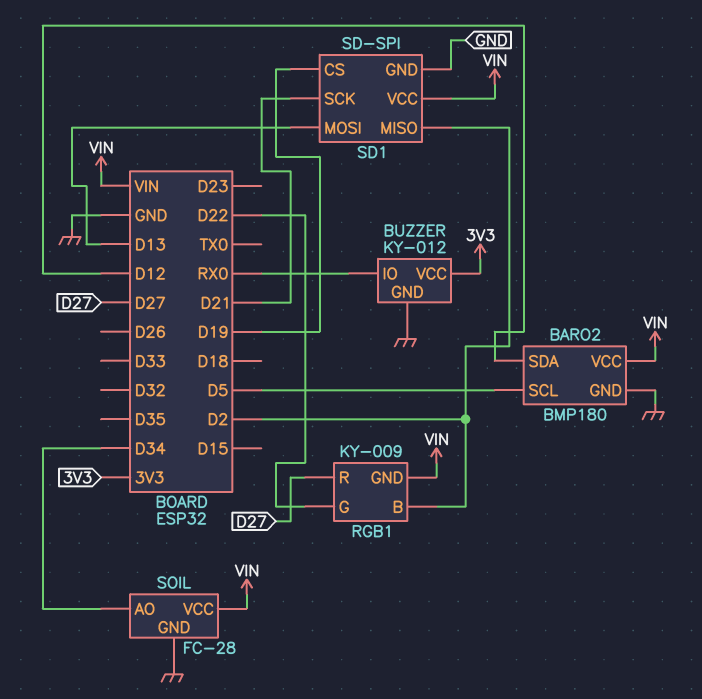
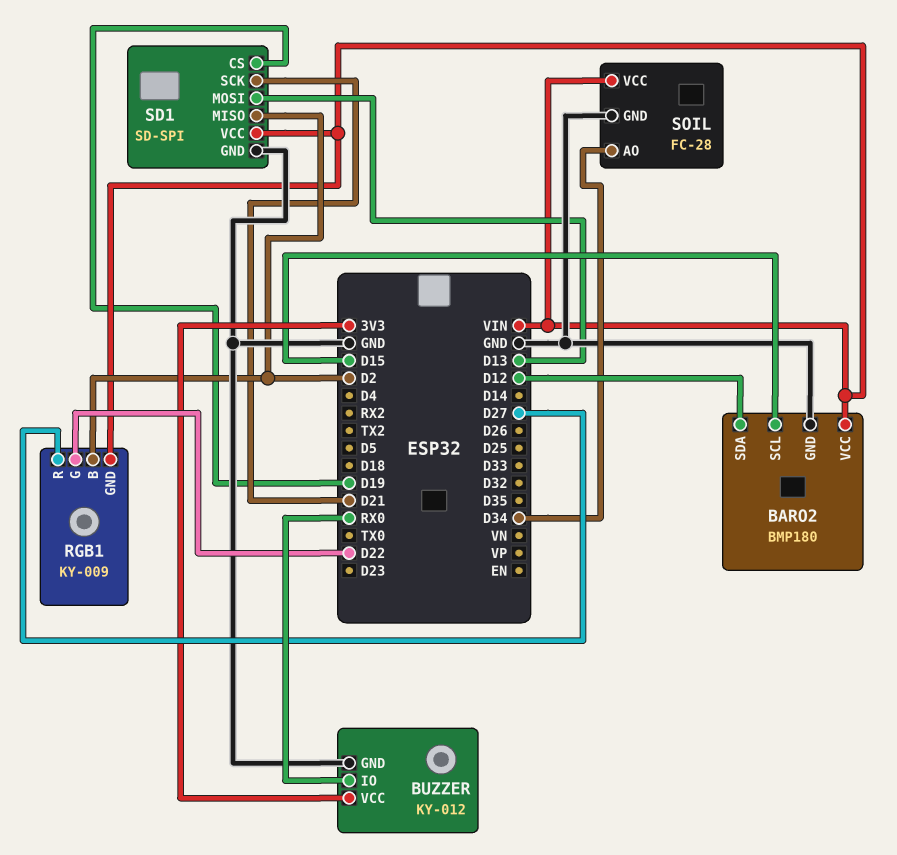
BARO2 pin SCL: D5 -> D15

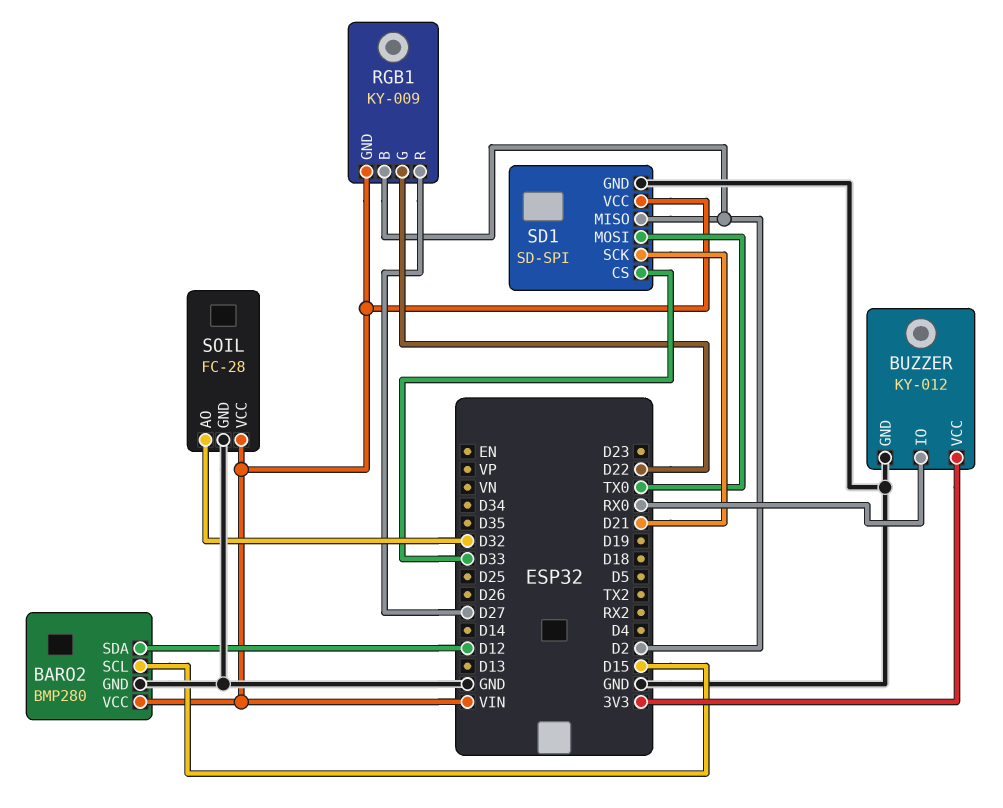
BARO2: BMP180 -> BMP280
SD1 pin CS: D19 -> D33
SD1 pin MOSI: D13 -> TX0
SOIL pin AO: D34 -> D32

